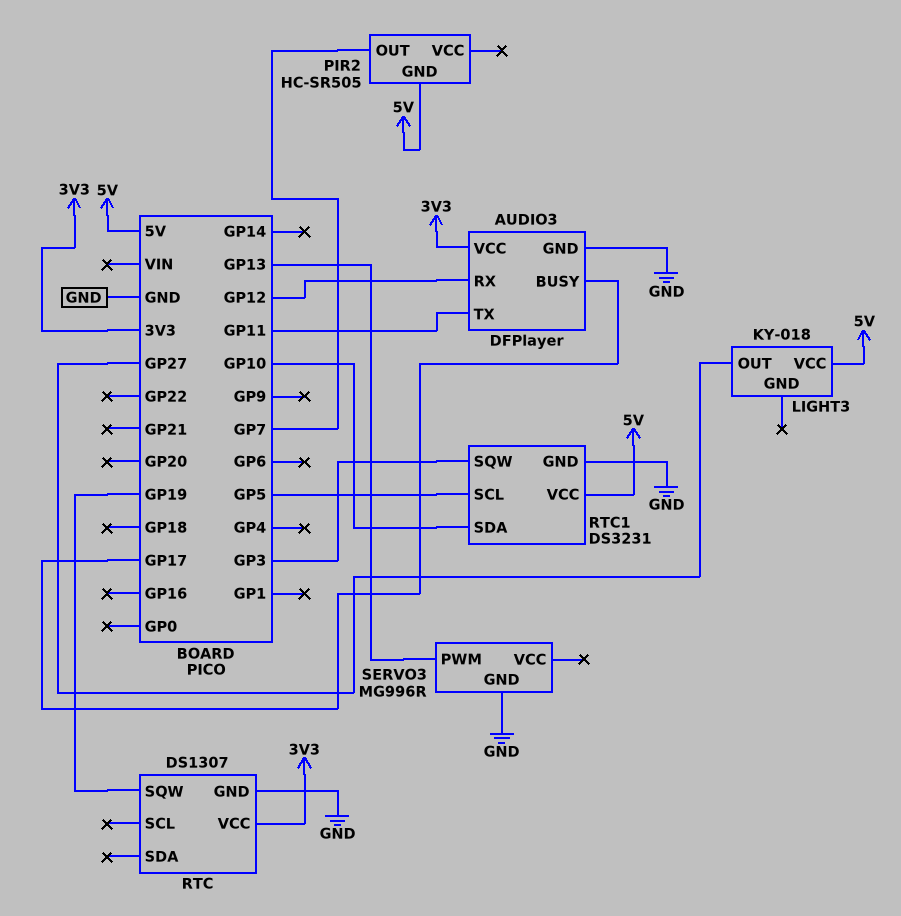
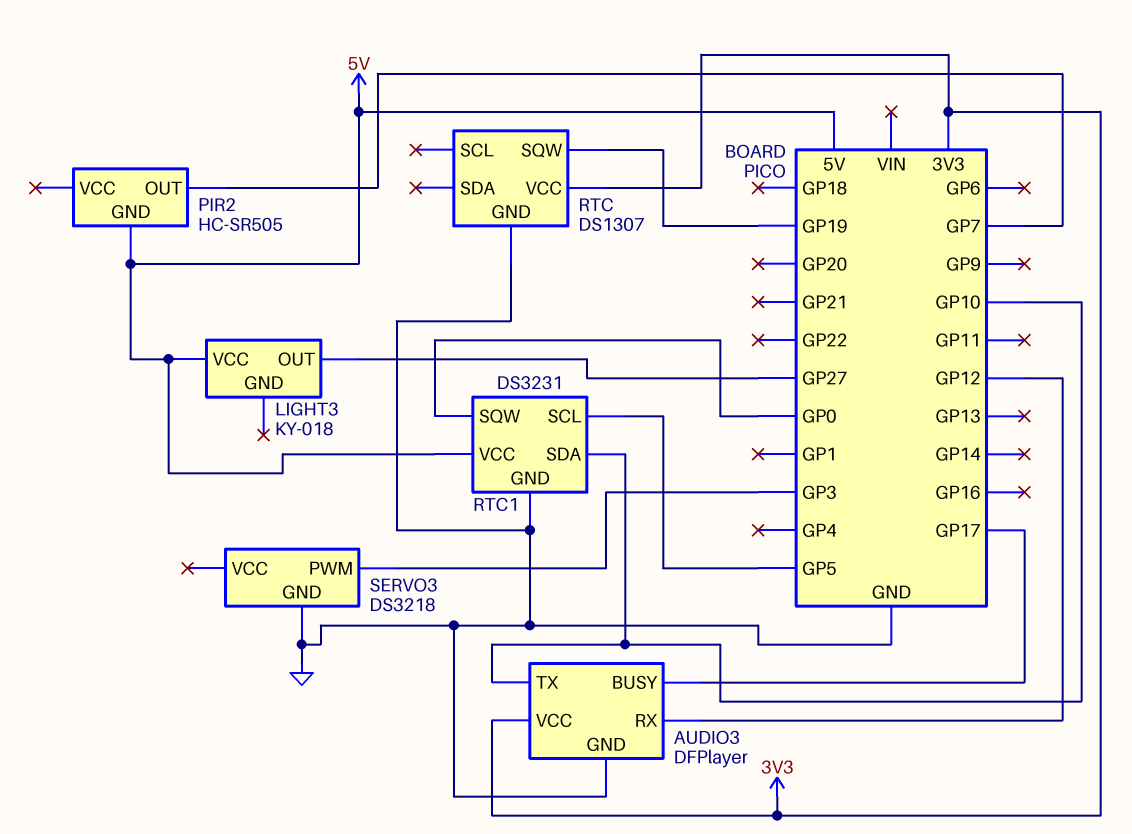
AUDIO3 pin TX: GP11 -> GP10
RTC1 pin SQW: GP3 -> GP0
SERVO3: MG996R -> DS3218
SERVO3 pin PWM: GP13 -> GP3

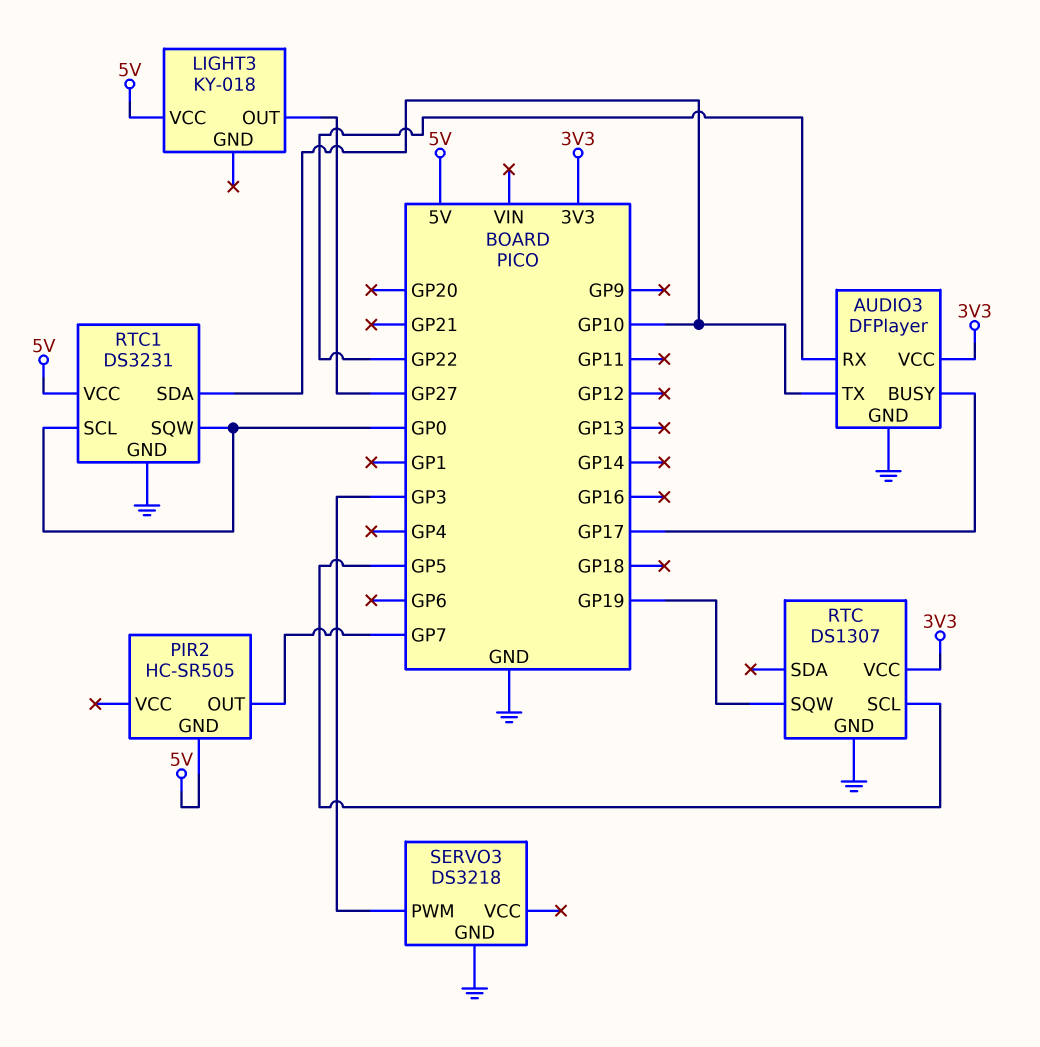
AUDIO3 pin RX: GP12 -> GP22
RTC pin SCL: none -> GP5
RTC1 pin SCL: GP5 -> GP0

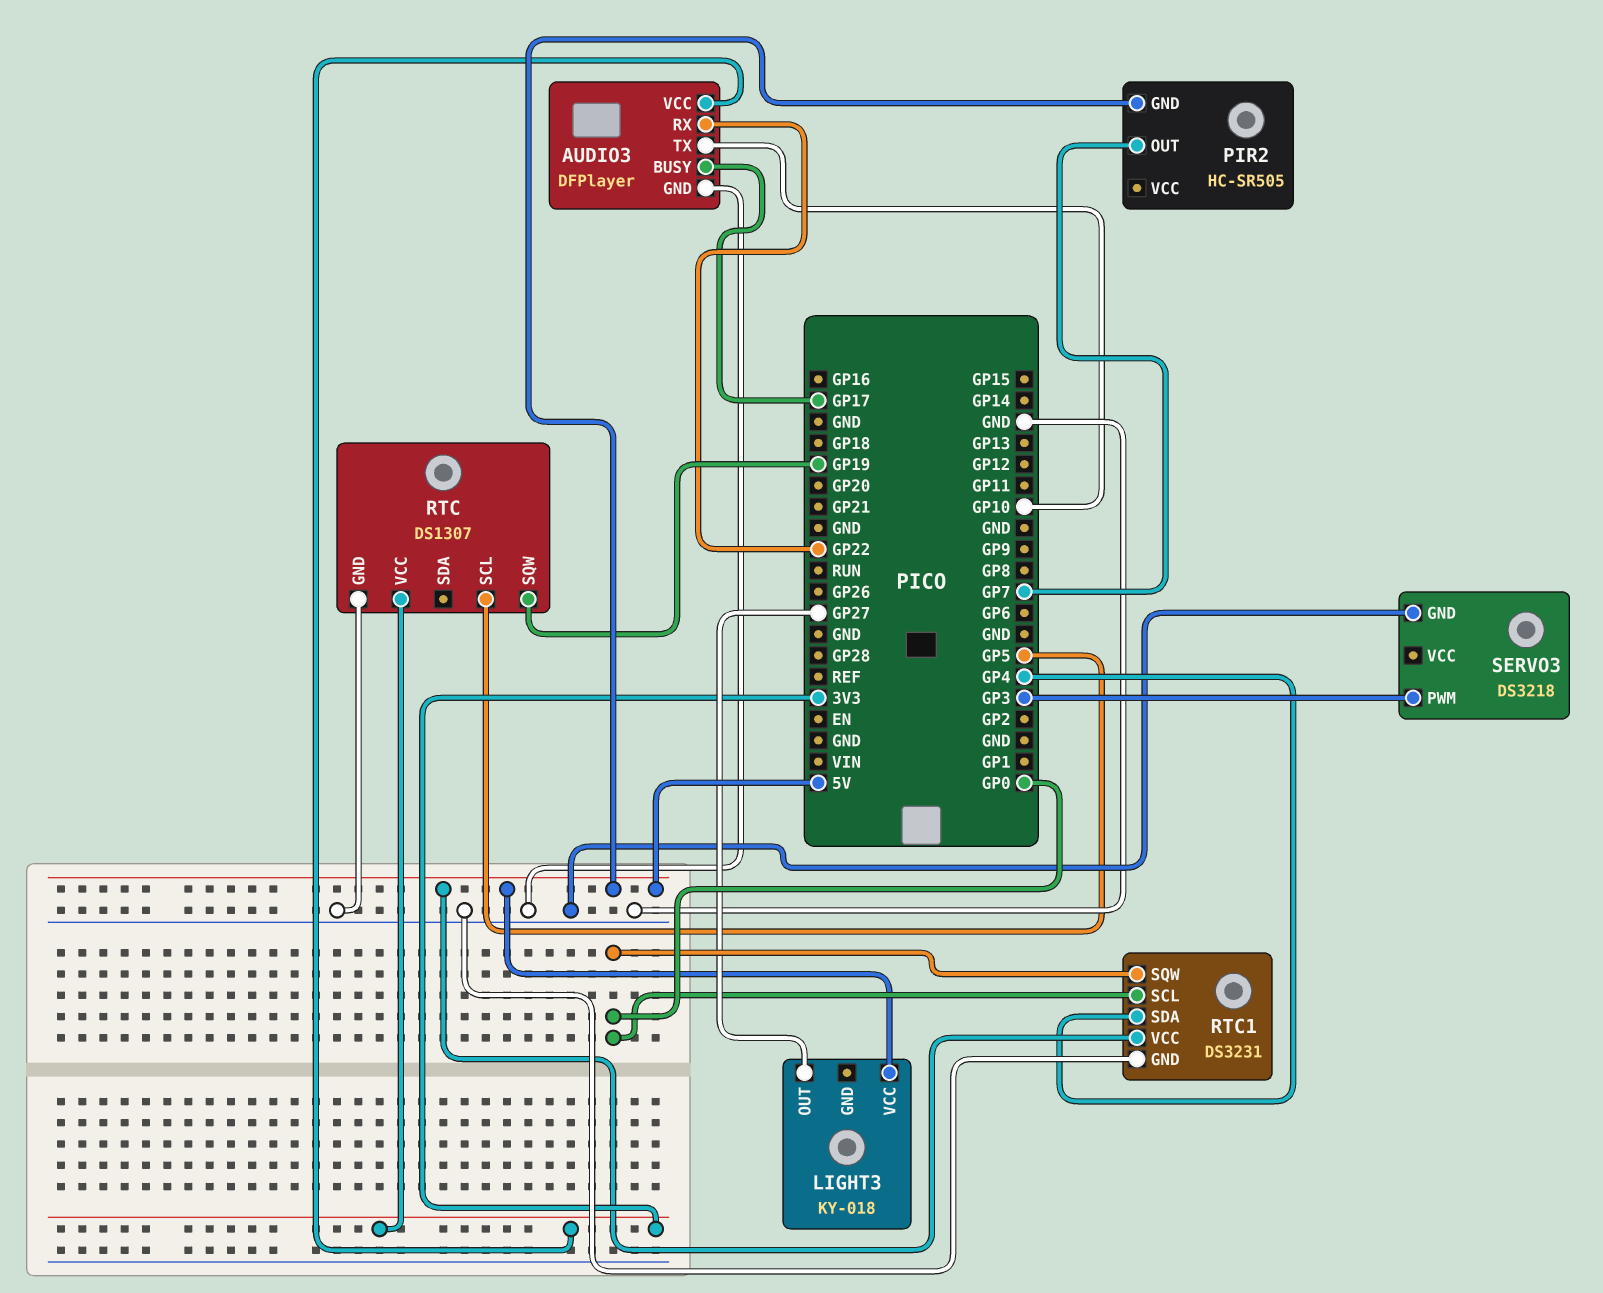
RTC1 pin SDA: GP10 -> GP4

